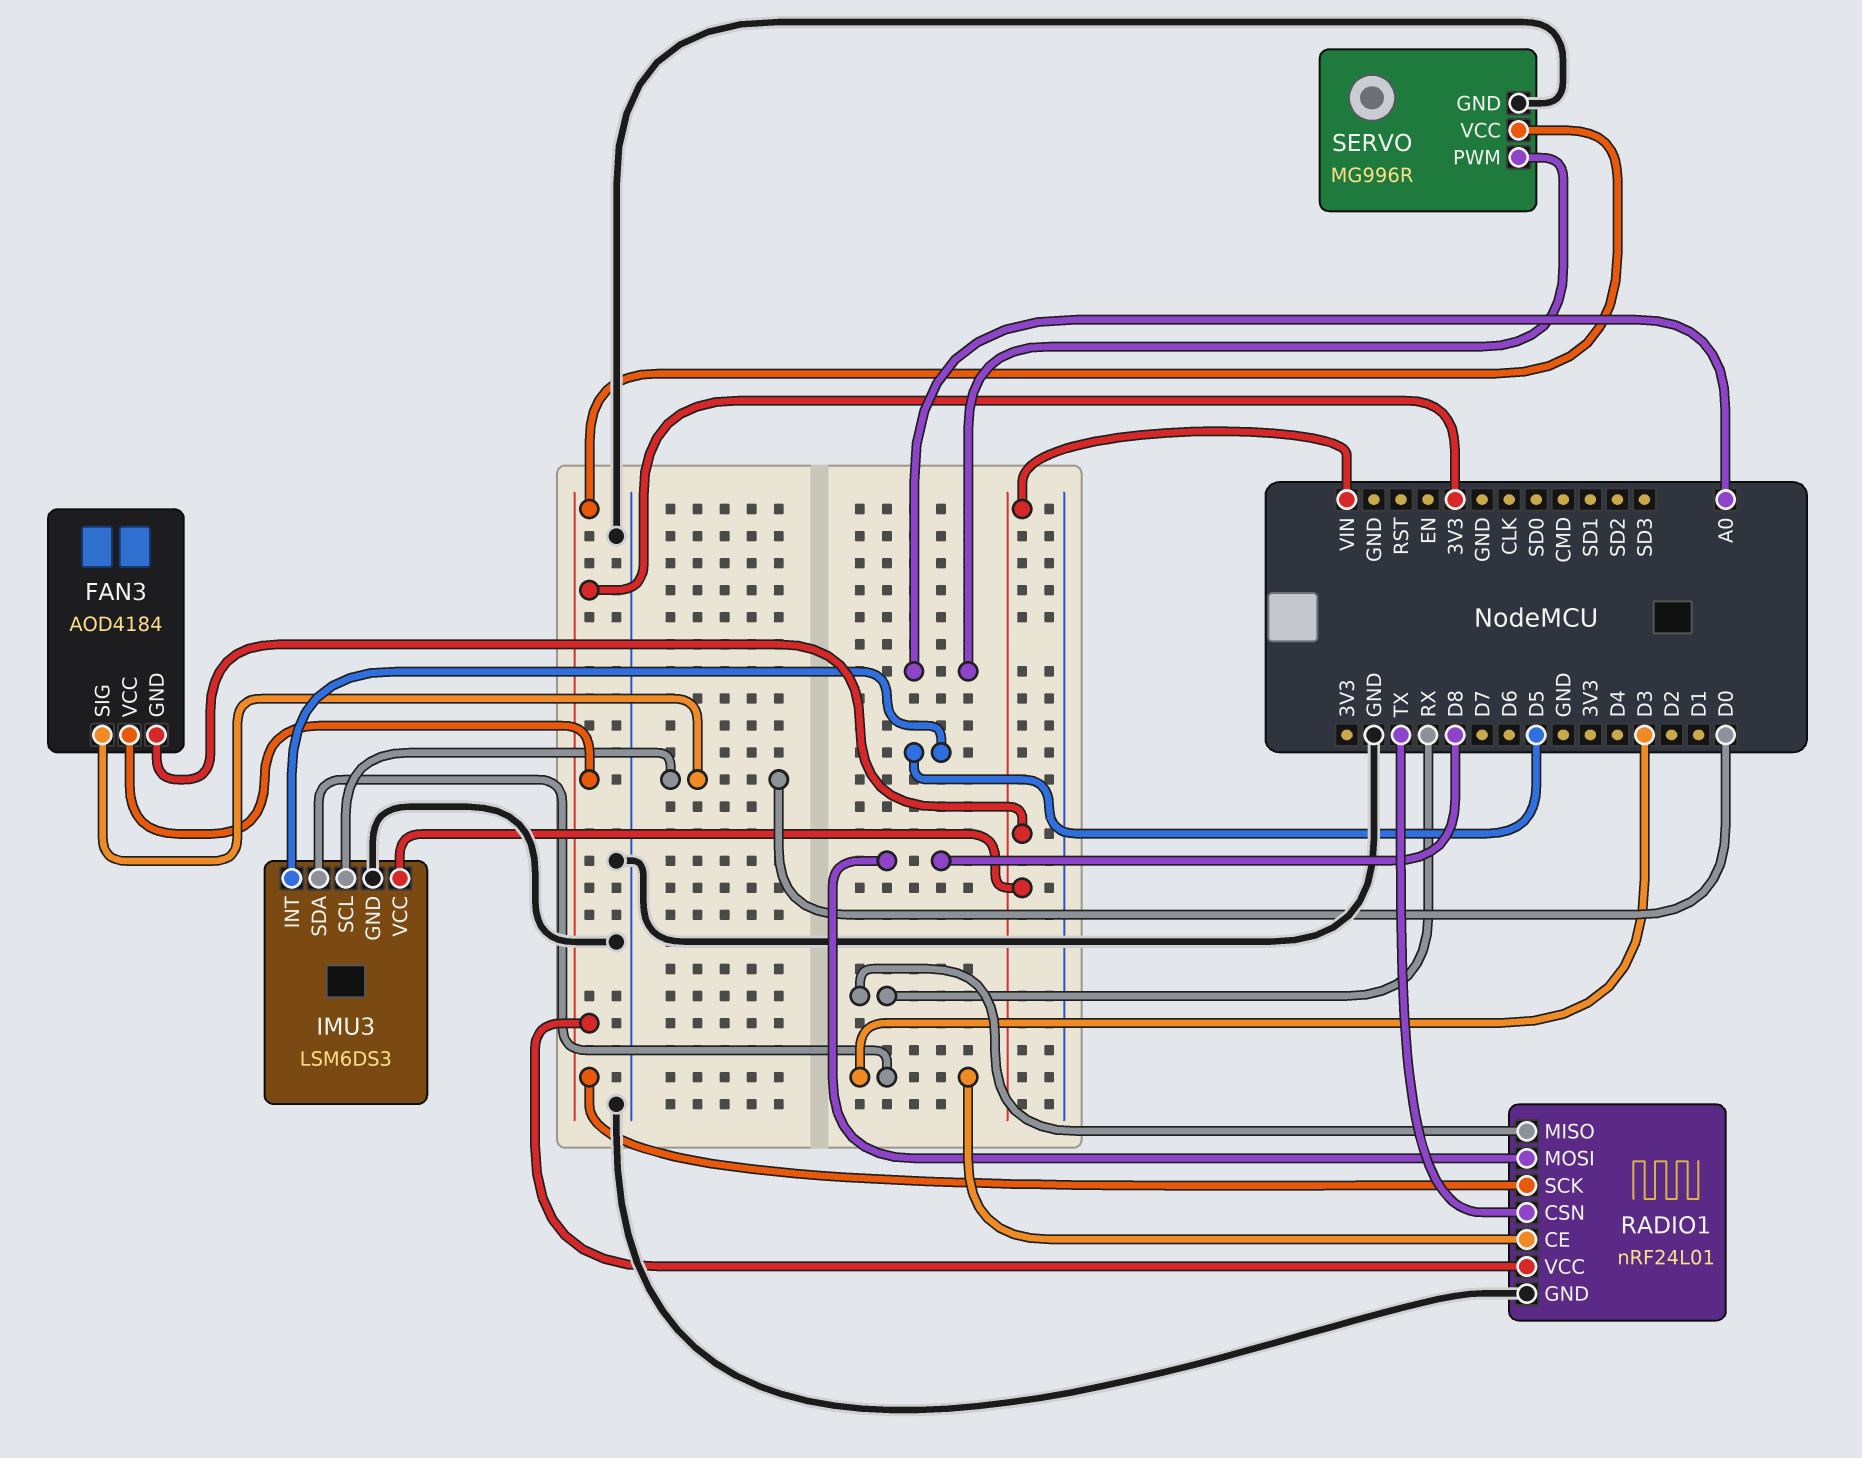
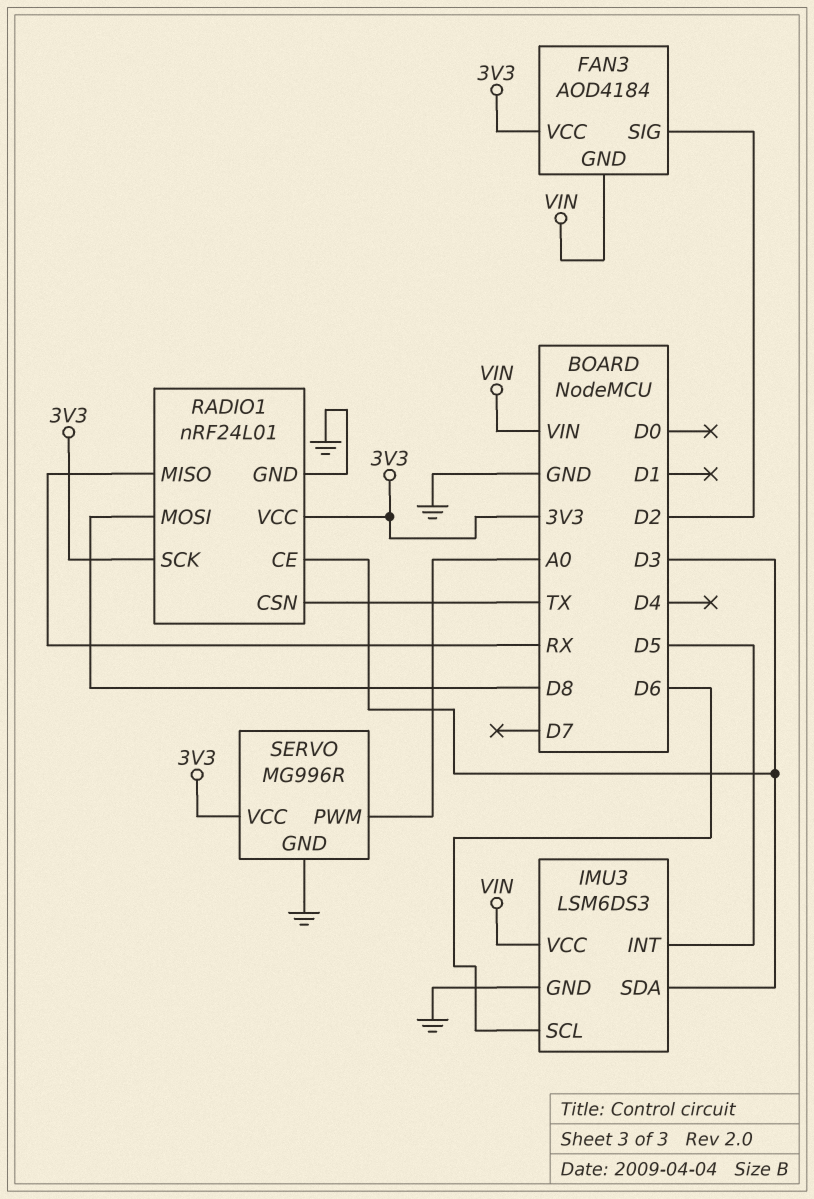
FAN3 pin SIG: D0 -> D2
IMU3 pin SCL: D0 -> D6

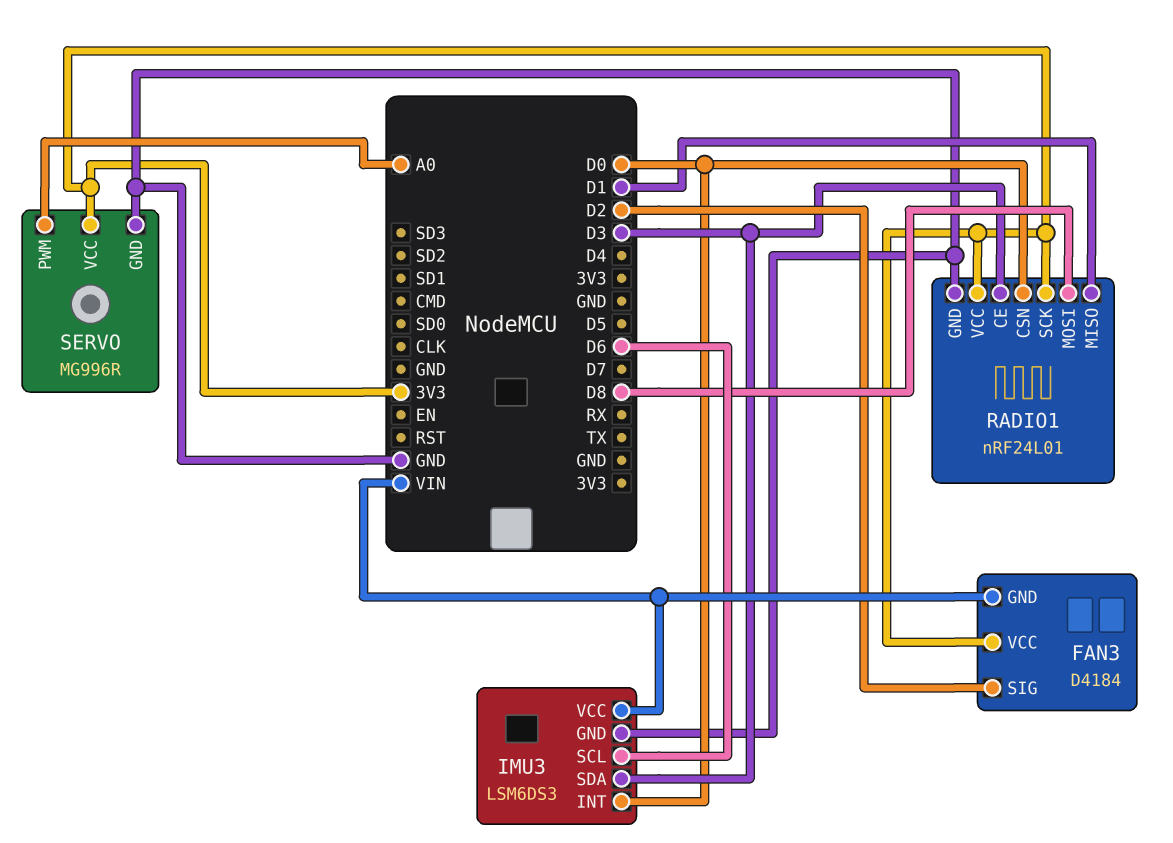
FAN3: AOD4184 -> D4184
IMU3 pin INT: D5 -> D0
RADIO1 pin CSN: TX -> D0
RADIO1 pin MISO: RX -> D1

